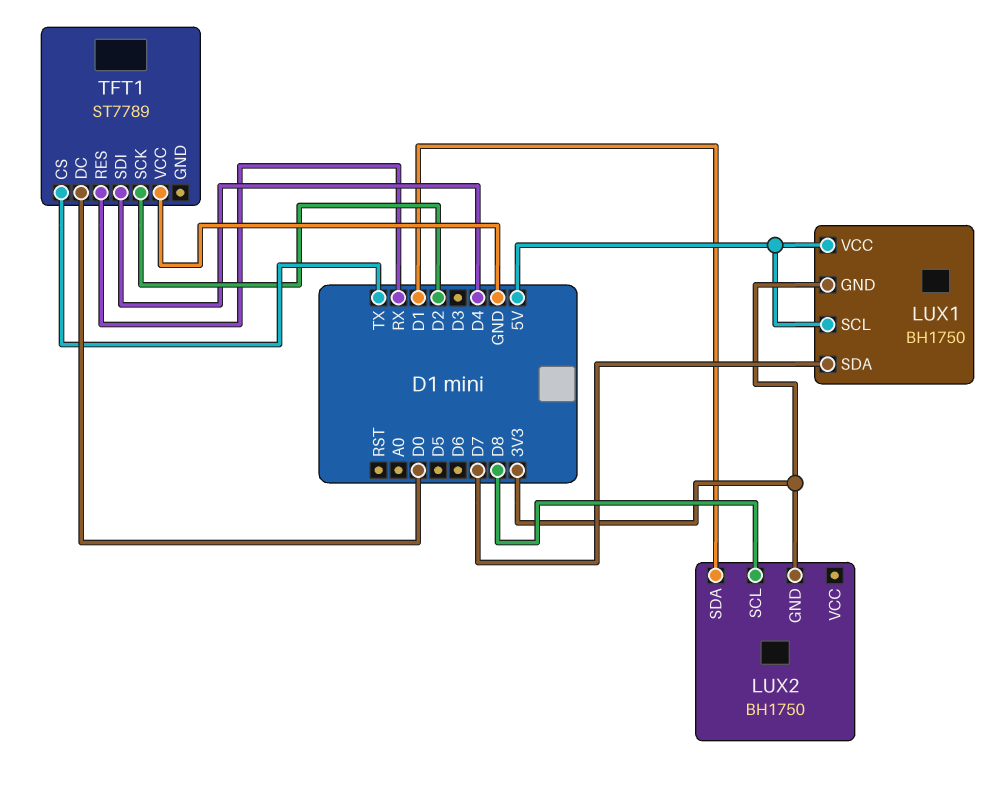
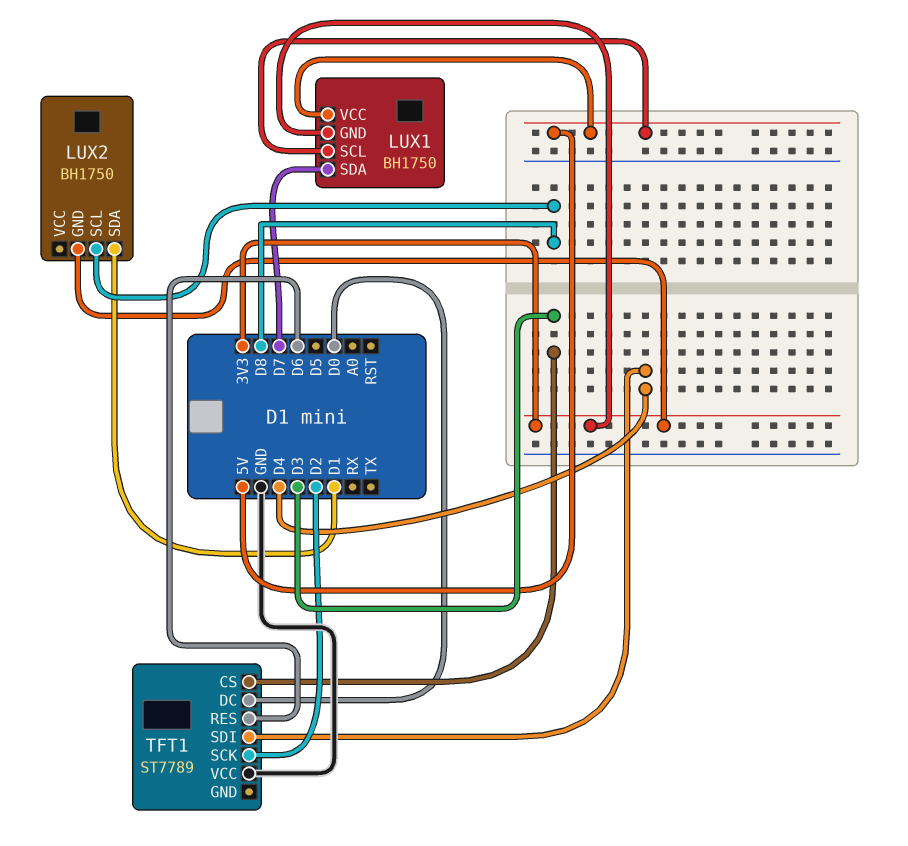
TFT1 pin CS: TX -> D3
TFT1 pin RES: RX -> D6

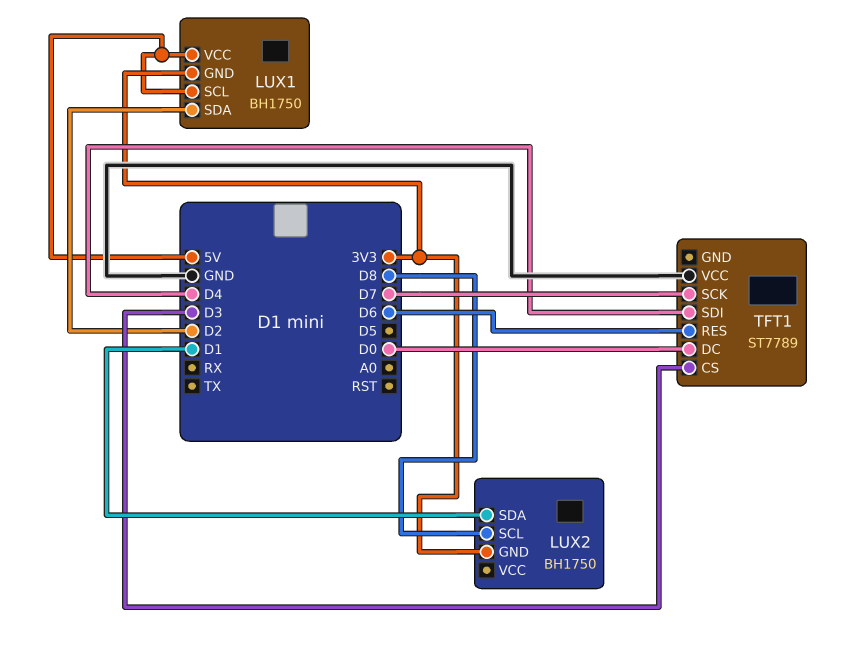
LUX1 pin SDA: D7 -> D2
TFT1 pin SCK: D2 -> D7

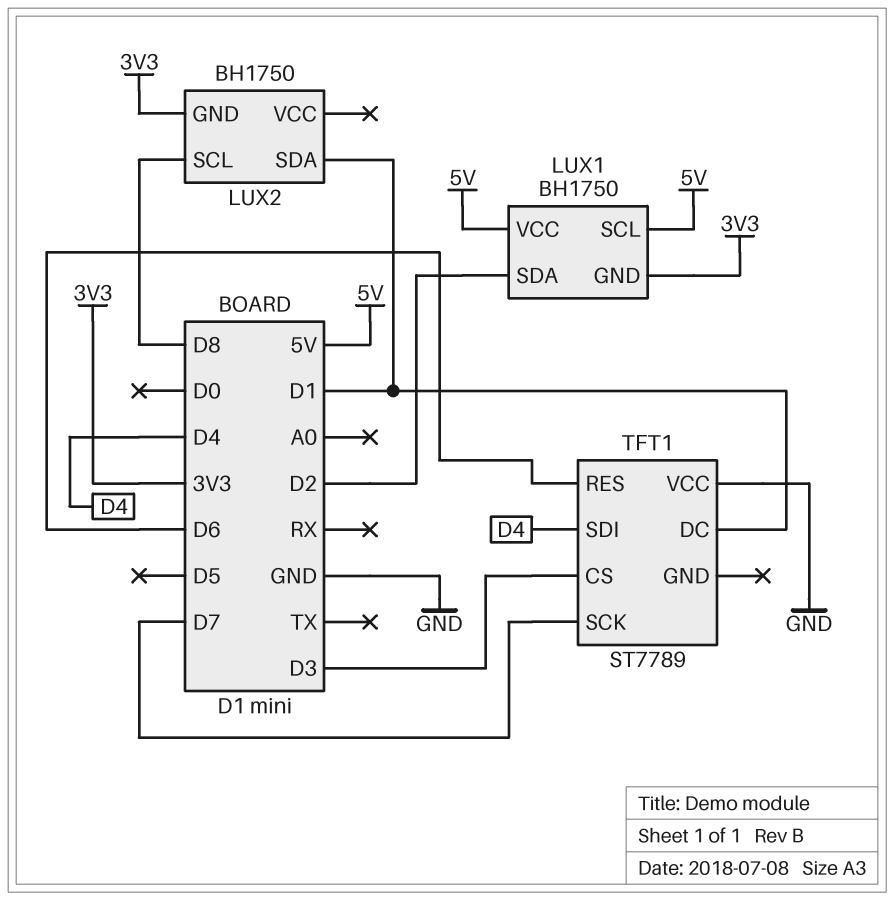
TFT1 pin DC: D0 -> D1

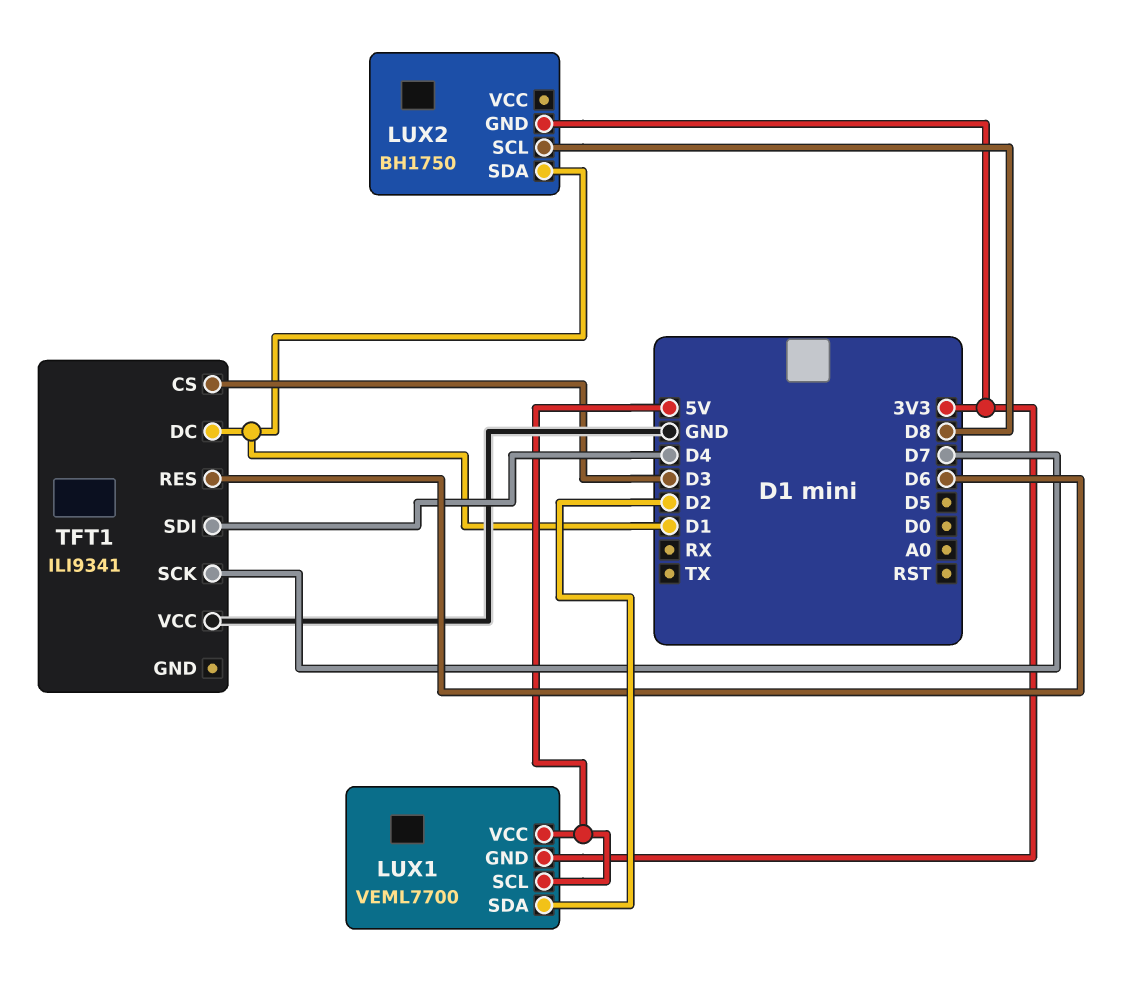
LUX1: BH1750 -> VEML7700
TFT1: ST7789 -> ILI9341

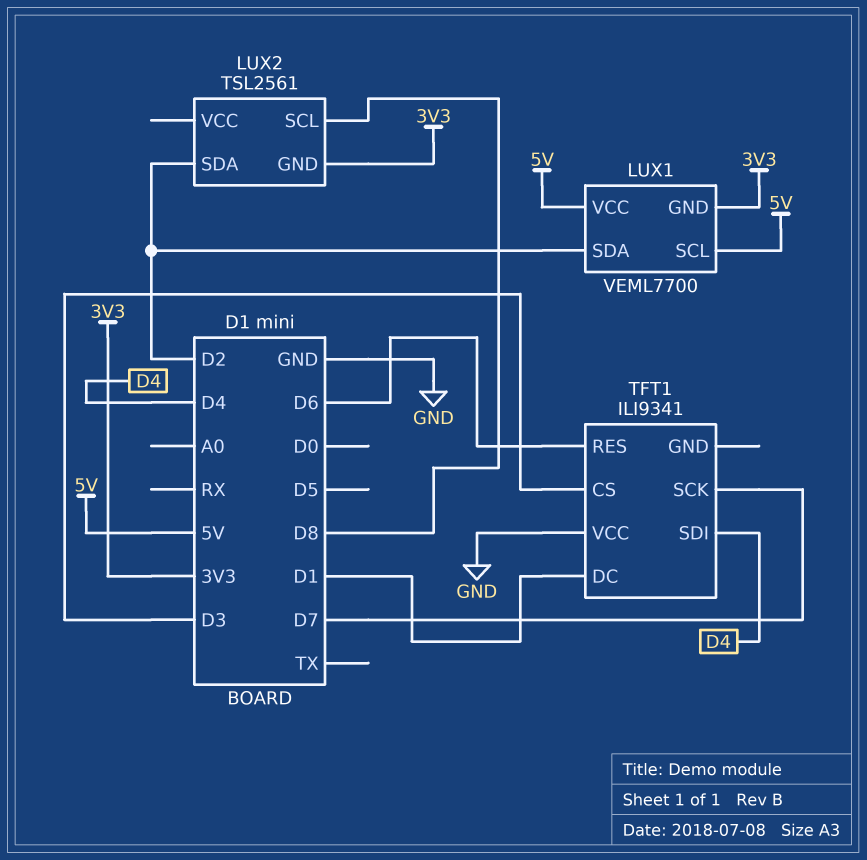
LUX2: BH1750 -> TSL2561
LUX2 pin SDA: D1 -> D2

